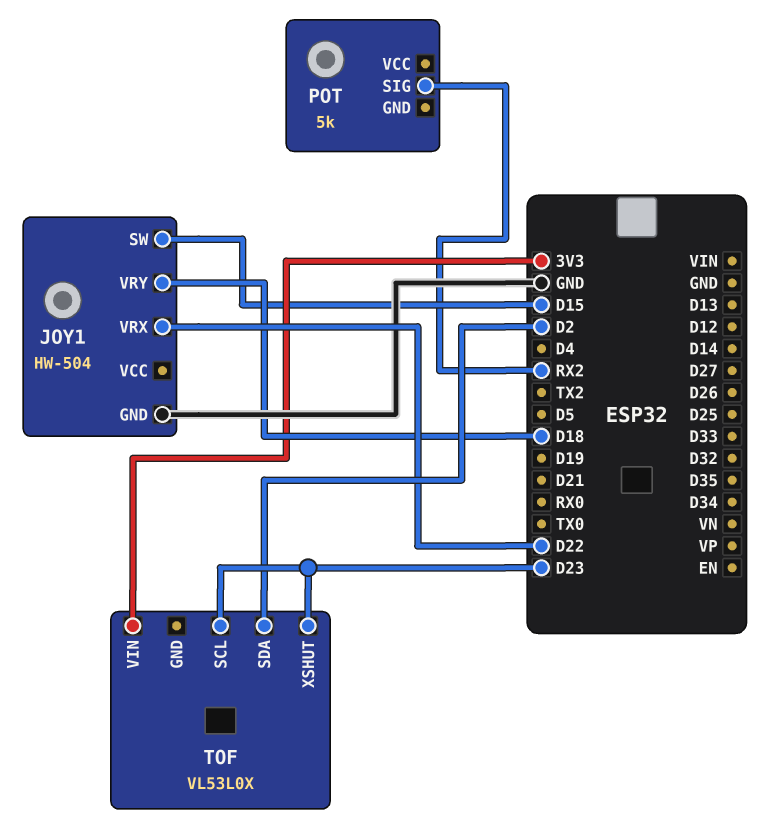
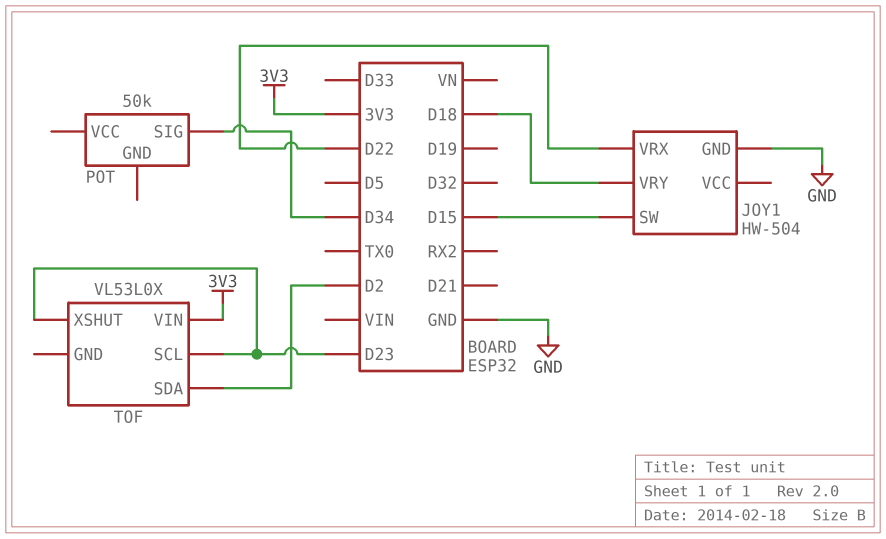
POT: 5k -> 50k
POT pin SIG: RX2 -> D34

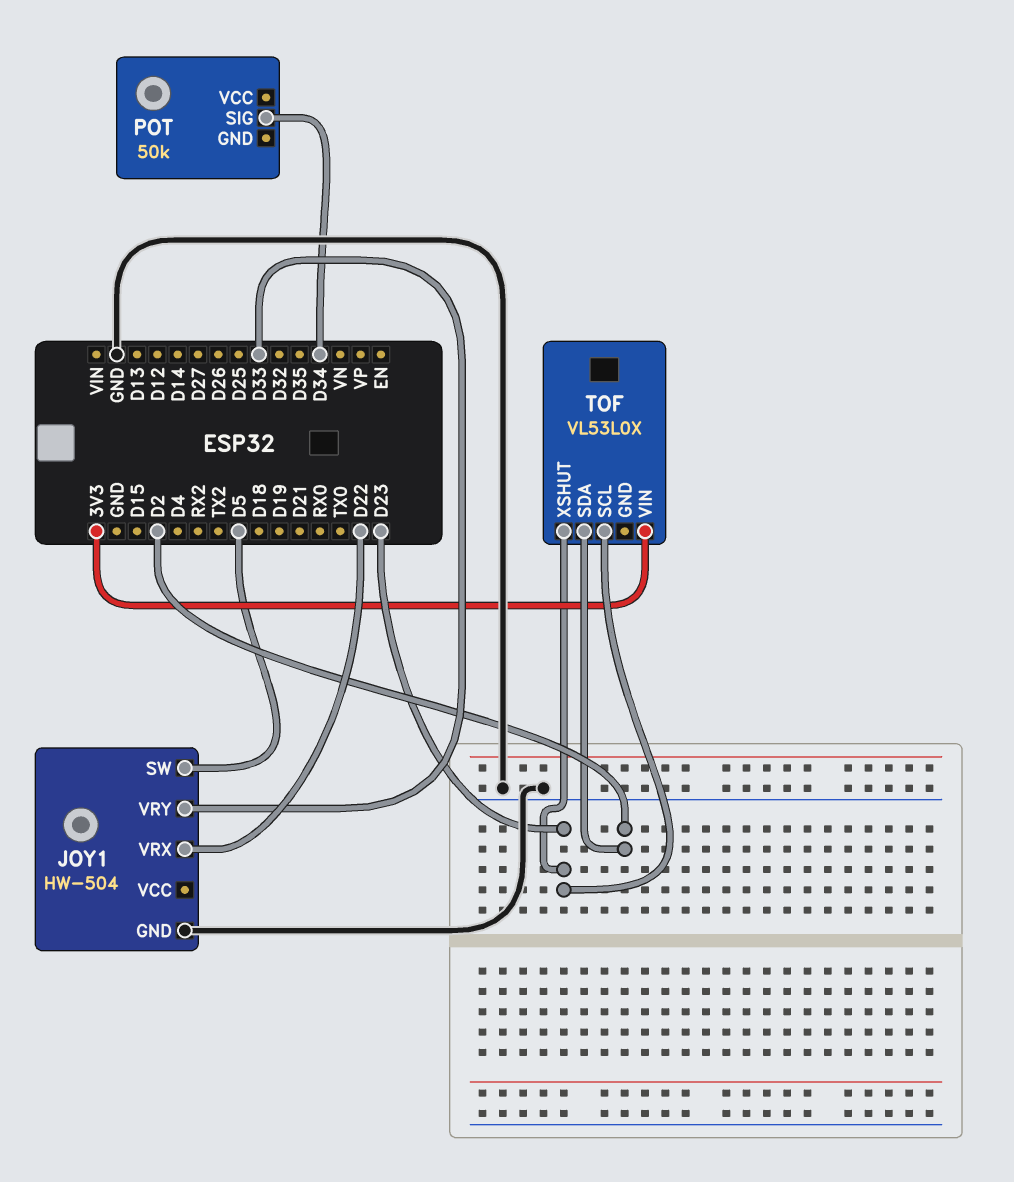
JOY1 pin SW: D15 -> D5
JOY1 pin VRY: D18 -> D33

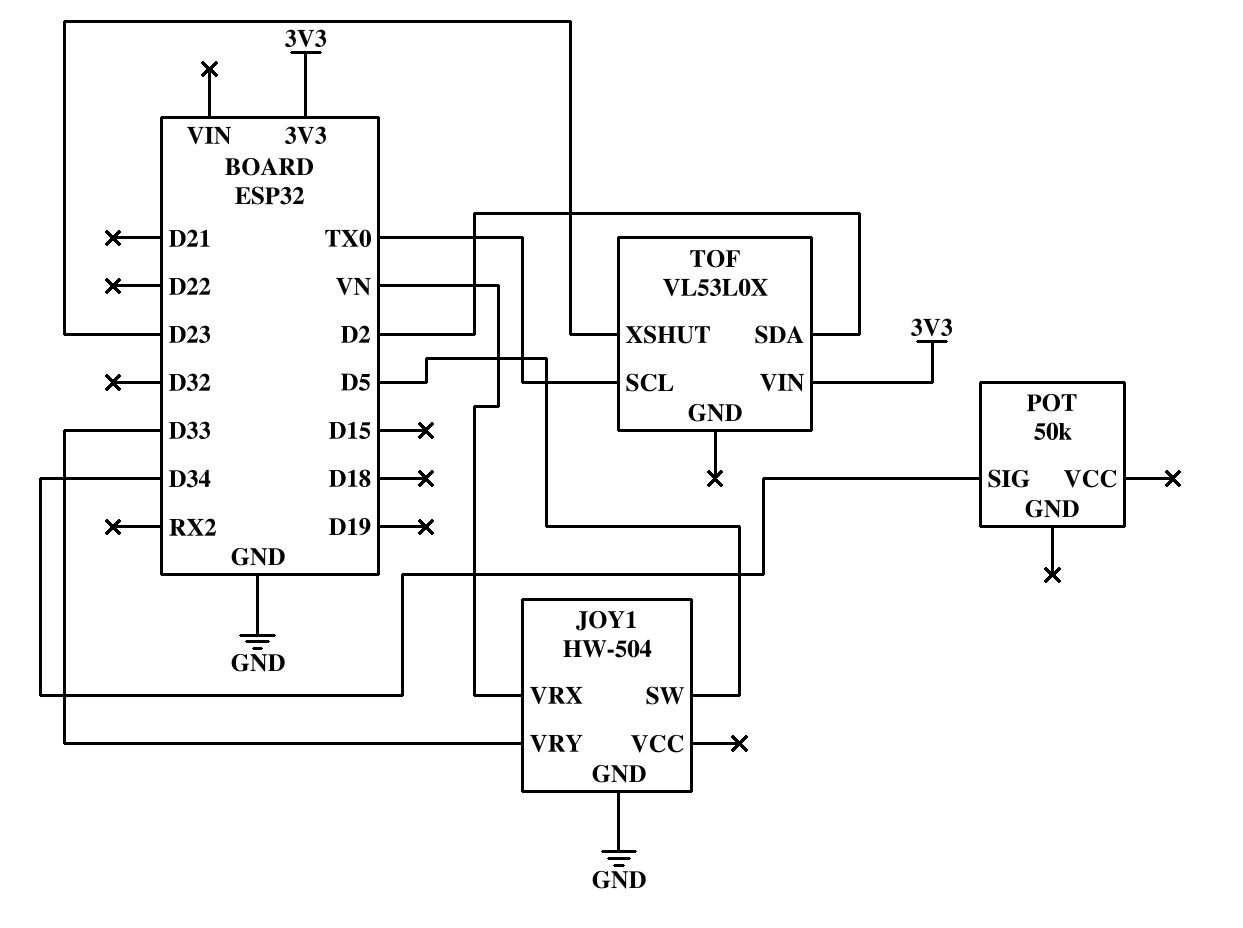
JOY1 pin VRX: D22 -> VN
TOF pin SCL: D23 -> TX0

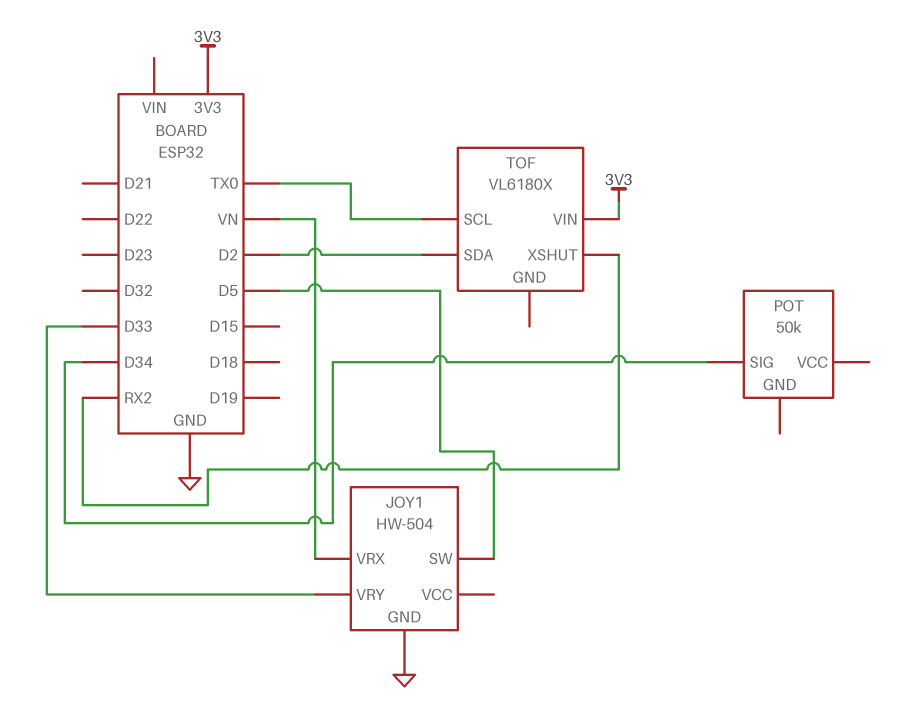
TOF: VL53L0X -> VL6180X
TOF pin XSHUT: D23 -> RX2

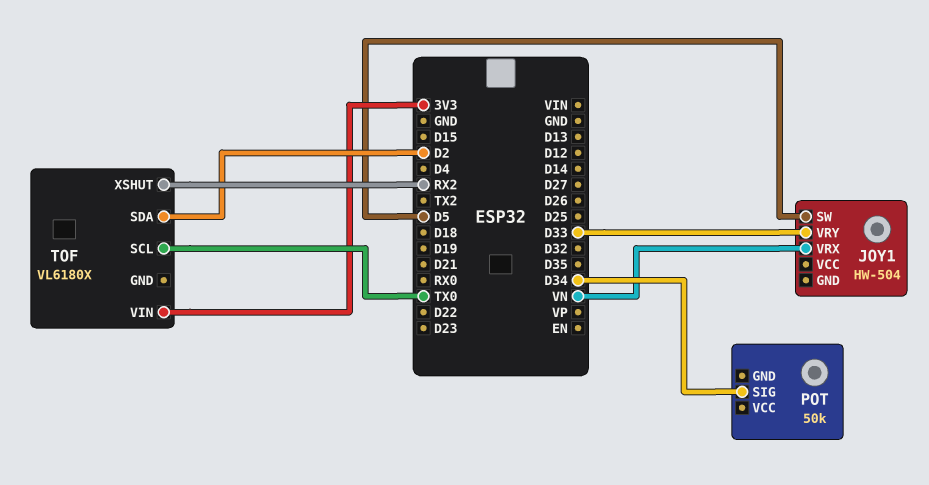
JOY1 pin GND: GND -> none

